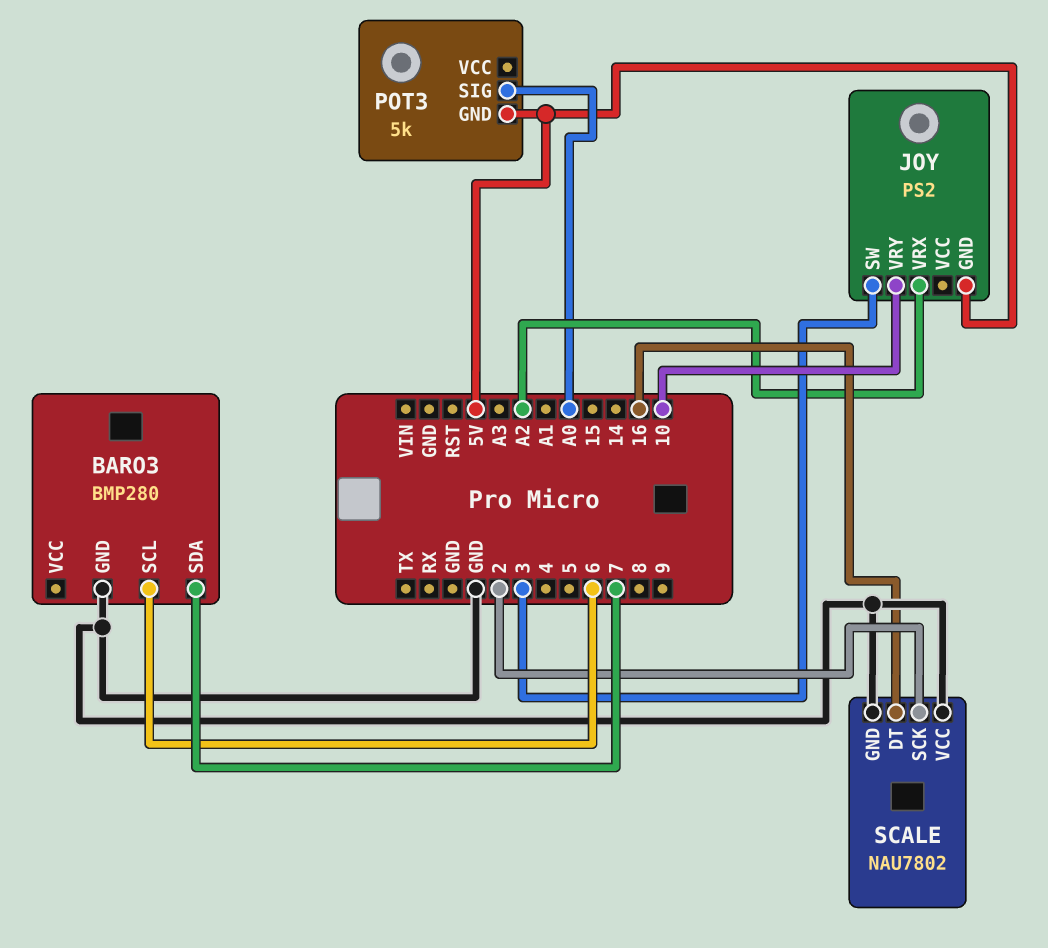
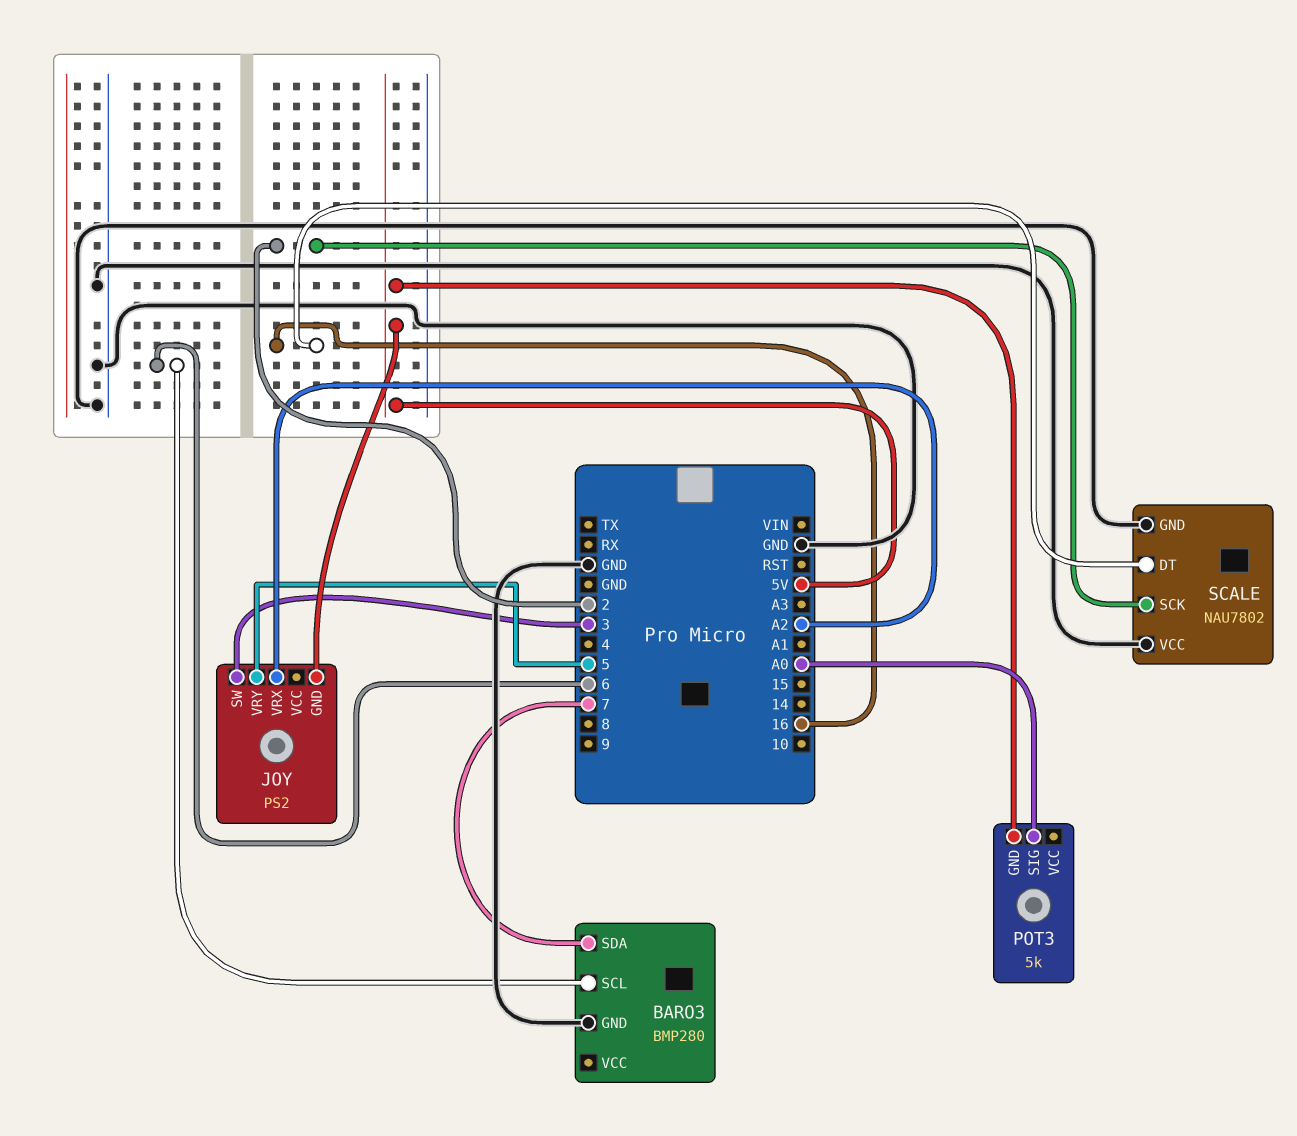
JOY pin VRY: 10 -> 5

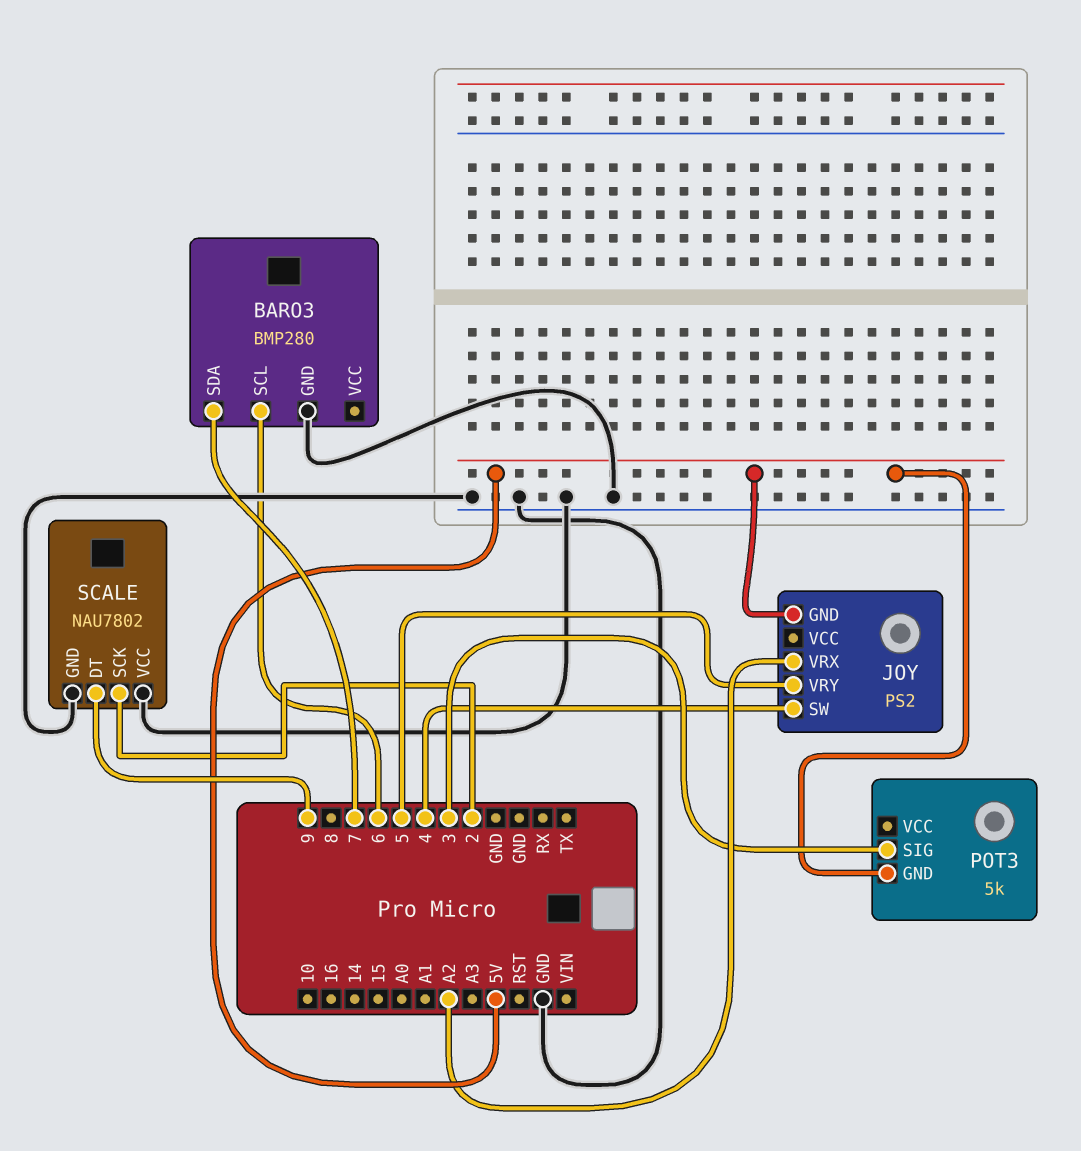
JOY pin SW: 3 -> 4
POT3 pin SIG: A0 -> 3
SCALE pin DT: 16 -> 9

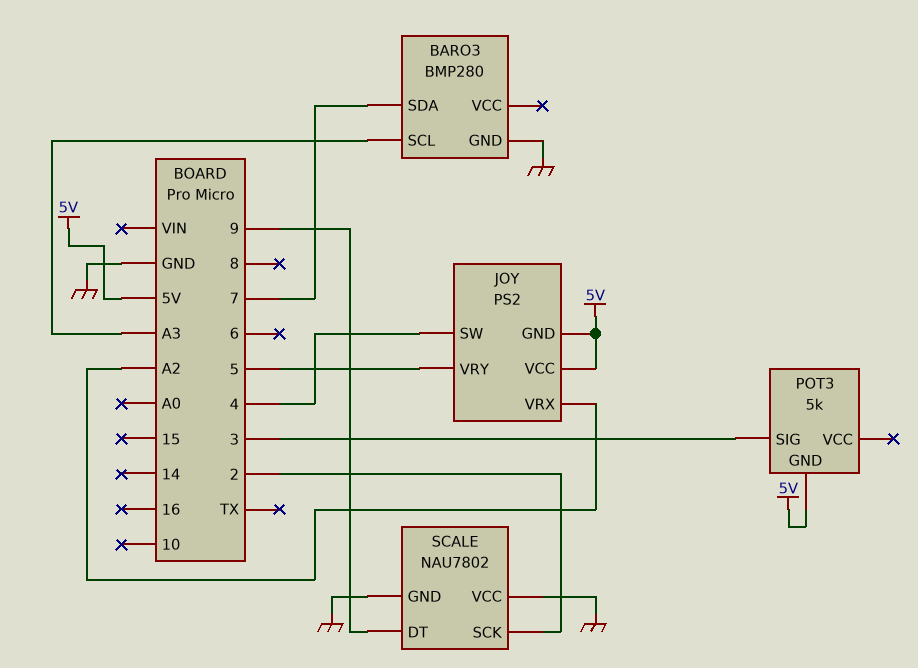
BARO3 pin SCL: 6 -> A3
JOY pin VCC: none -> 5V

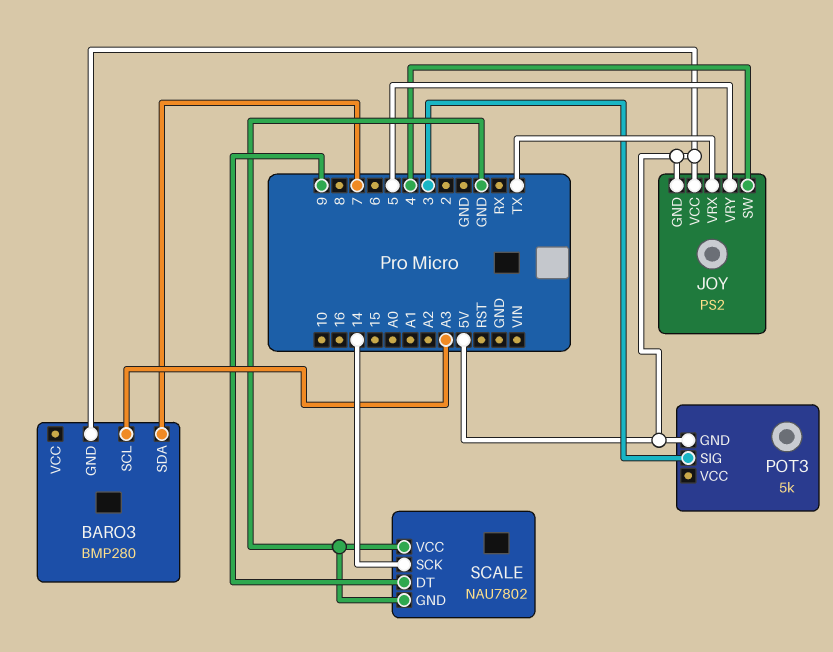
BARO3 pin GND: GND -> 5V
JOY pin VRX: A2 -> TX
SCALE pin SCK: 2 -> 14

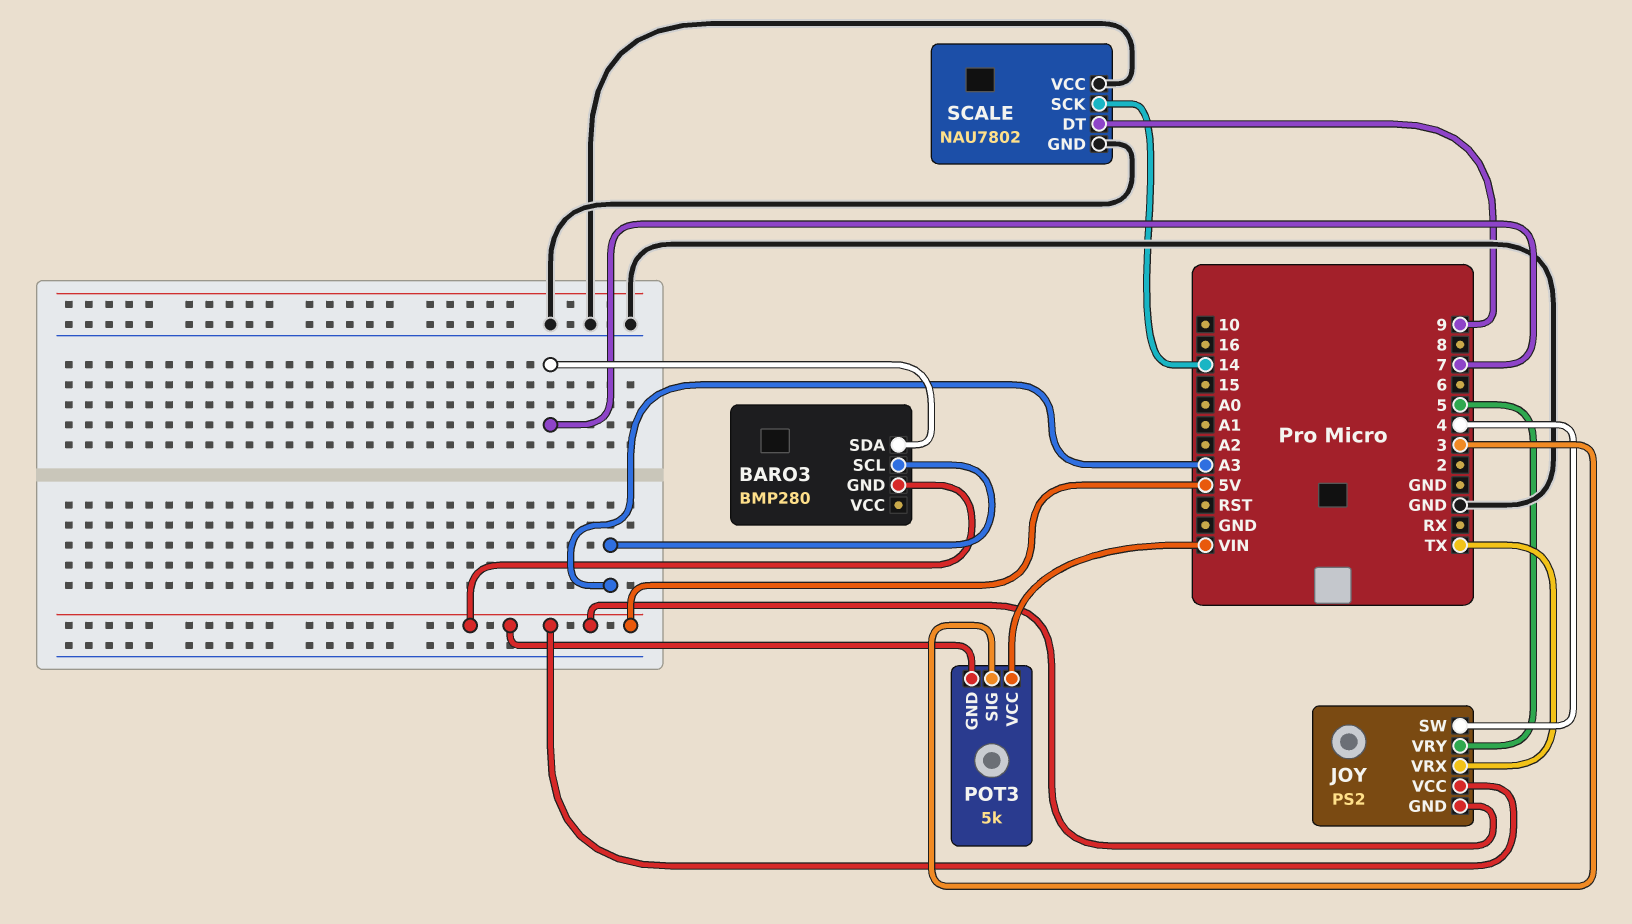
POT3 pin VCC: none -> VIN

